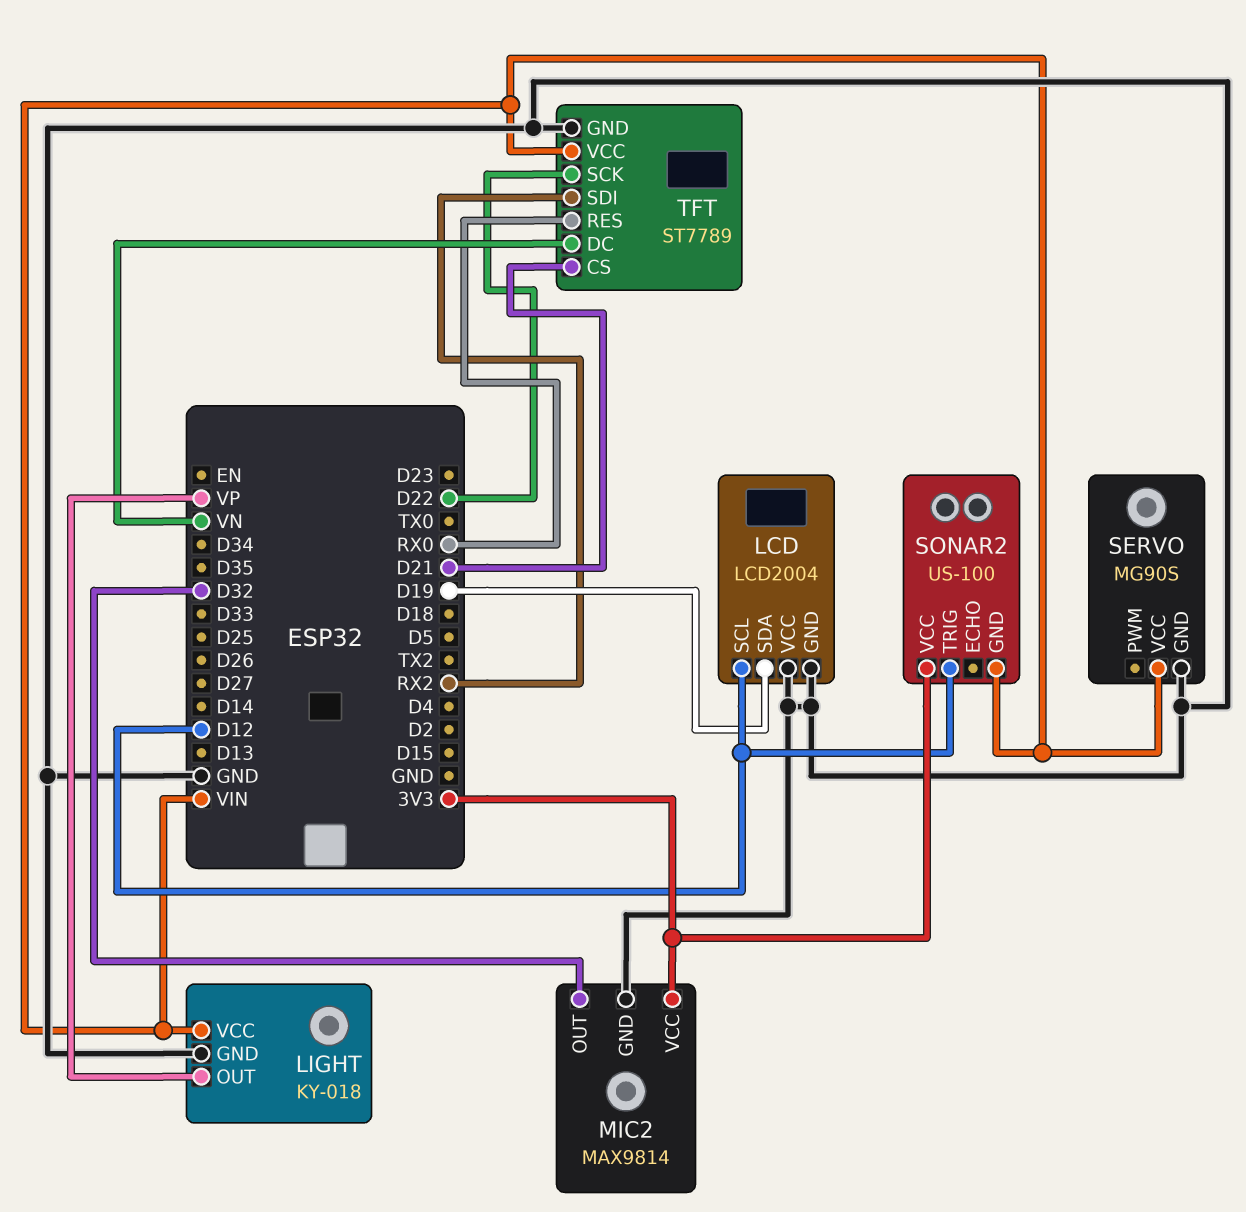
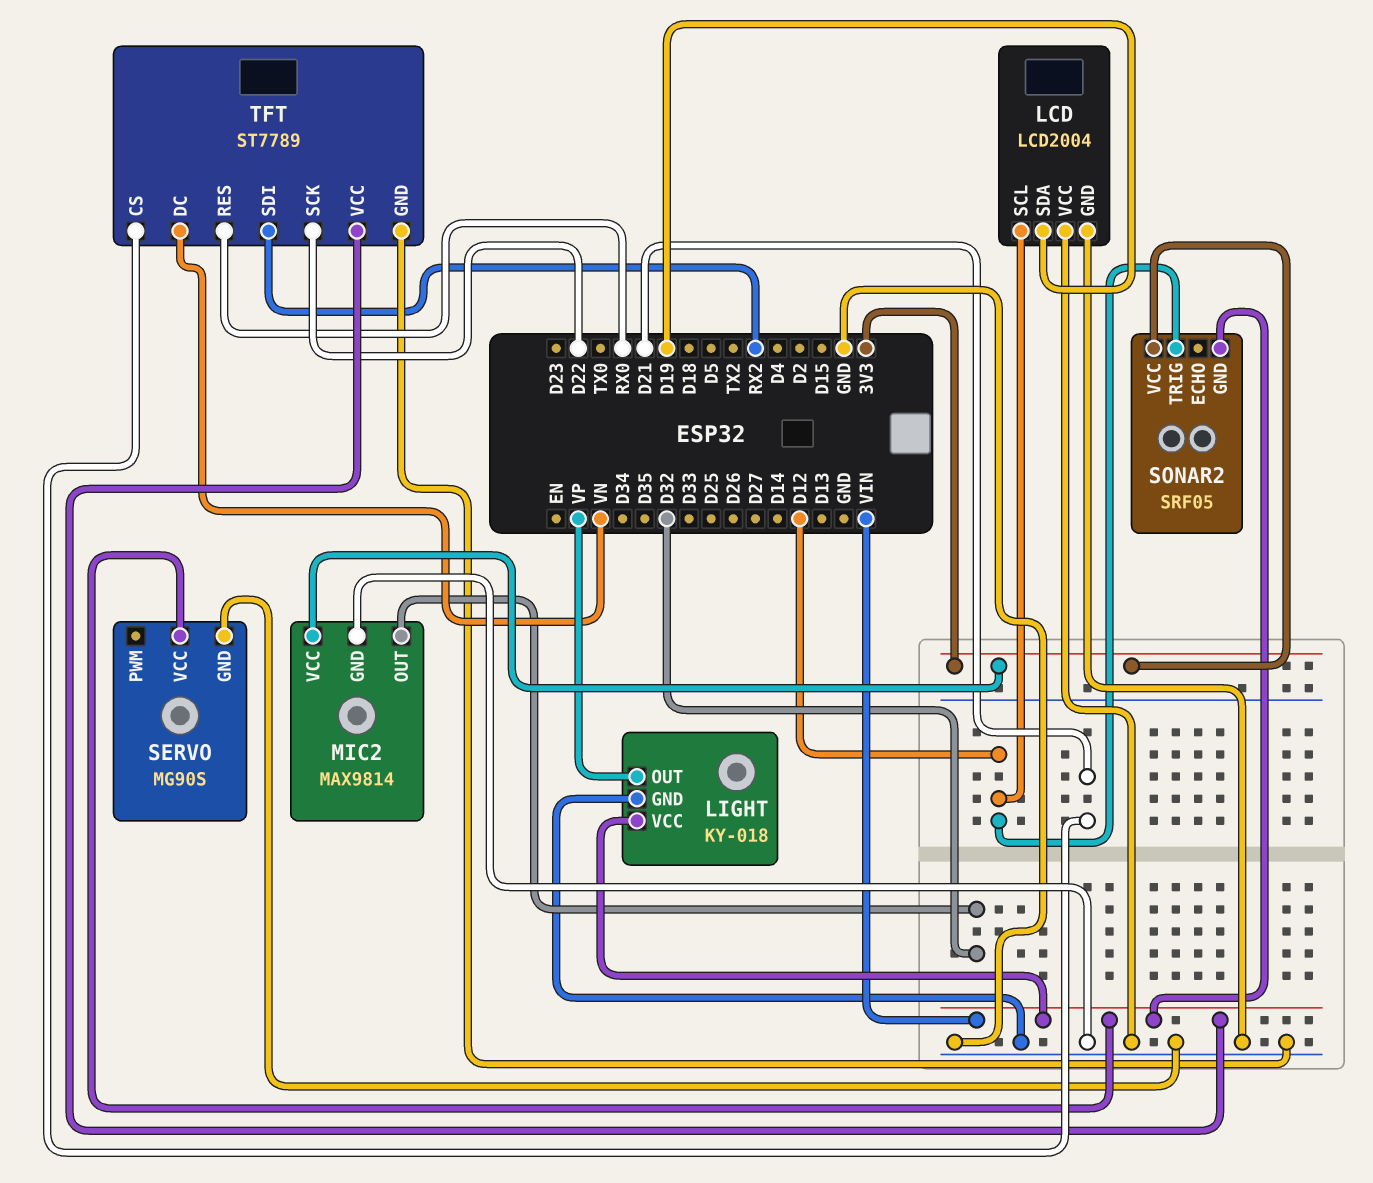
SONAR2: US-100 -> SRF05

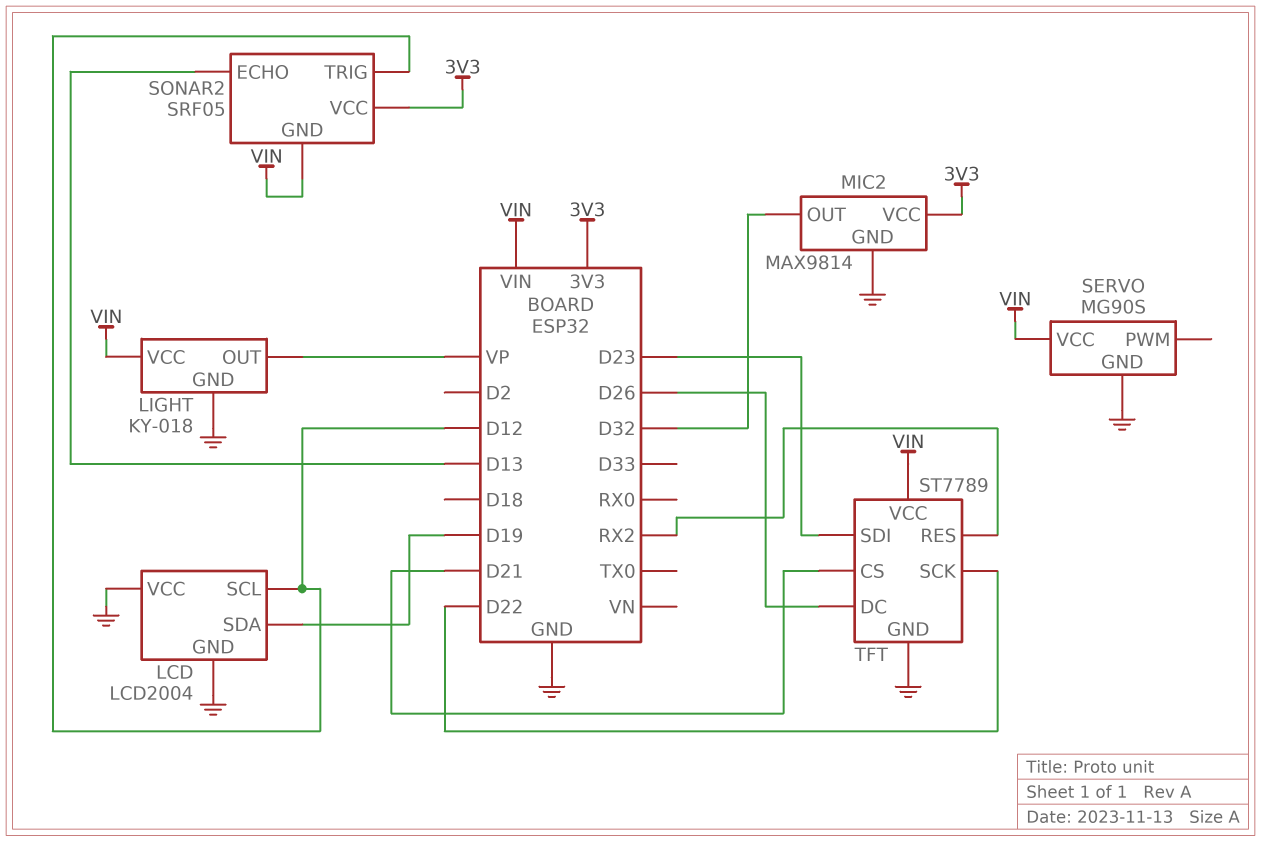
SONAR2 pin ECHO: none -> D13
TFT pin DC: VN -> D26
TFT pin RES: RX0 -> RX2
TFT pin SDI: RX2 -> D23

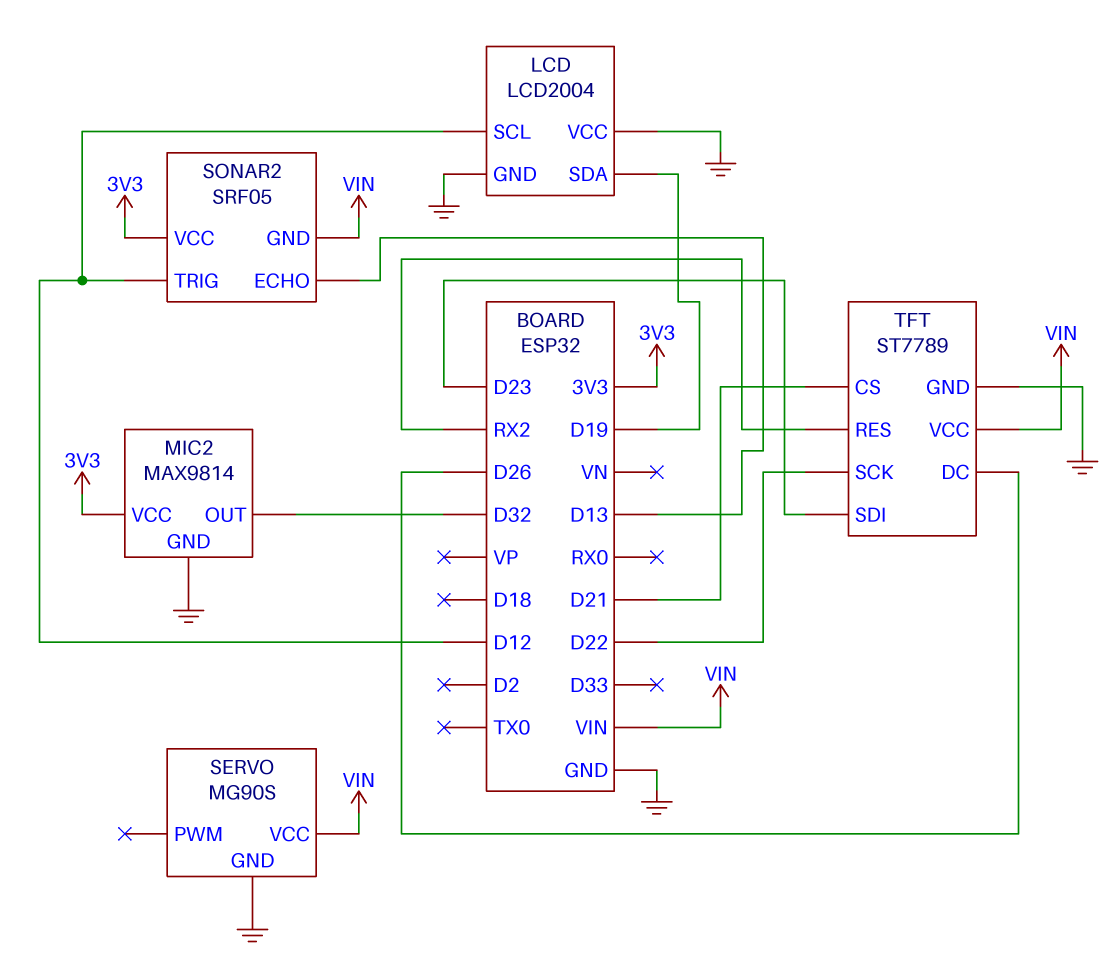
LIGHT: KY-018 -> none
LIGHT pin GND: GND -> none
LIGHT pin OUT: VP -> none
LIGHT pin VCC: VIN -> none

